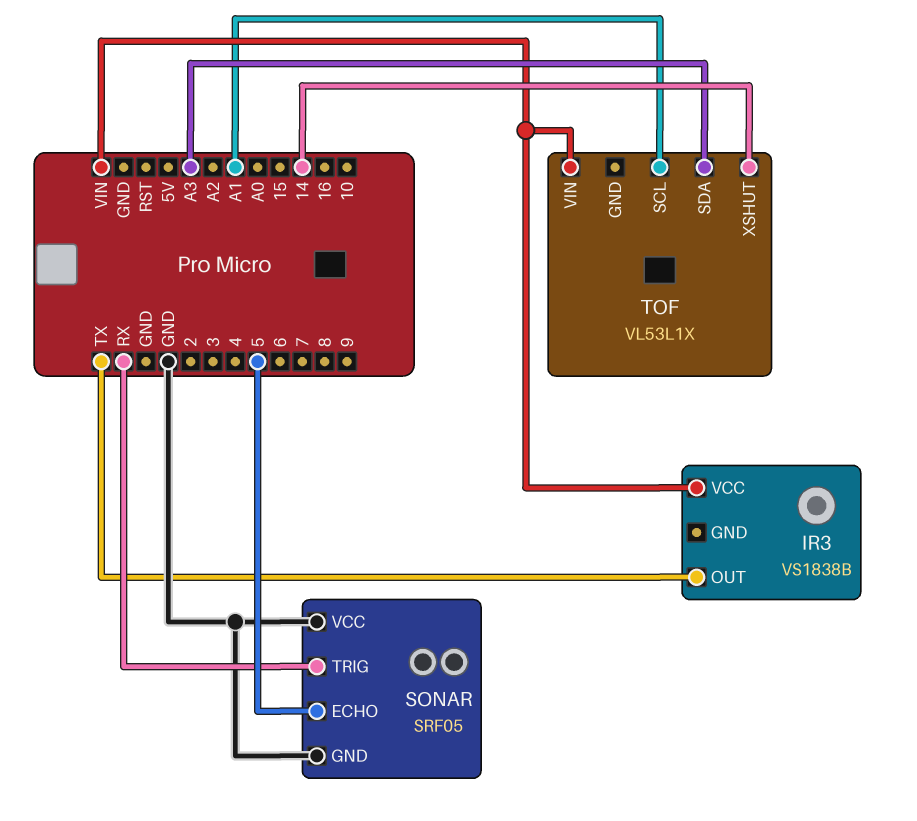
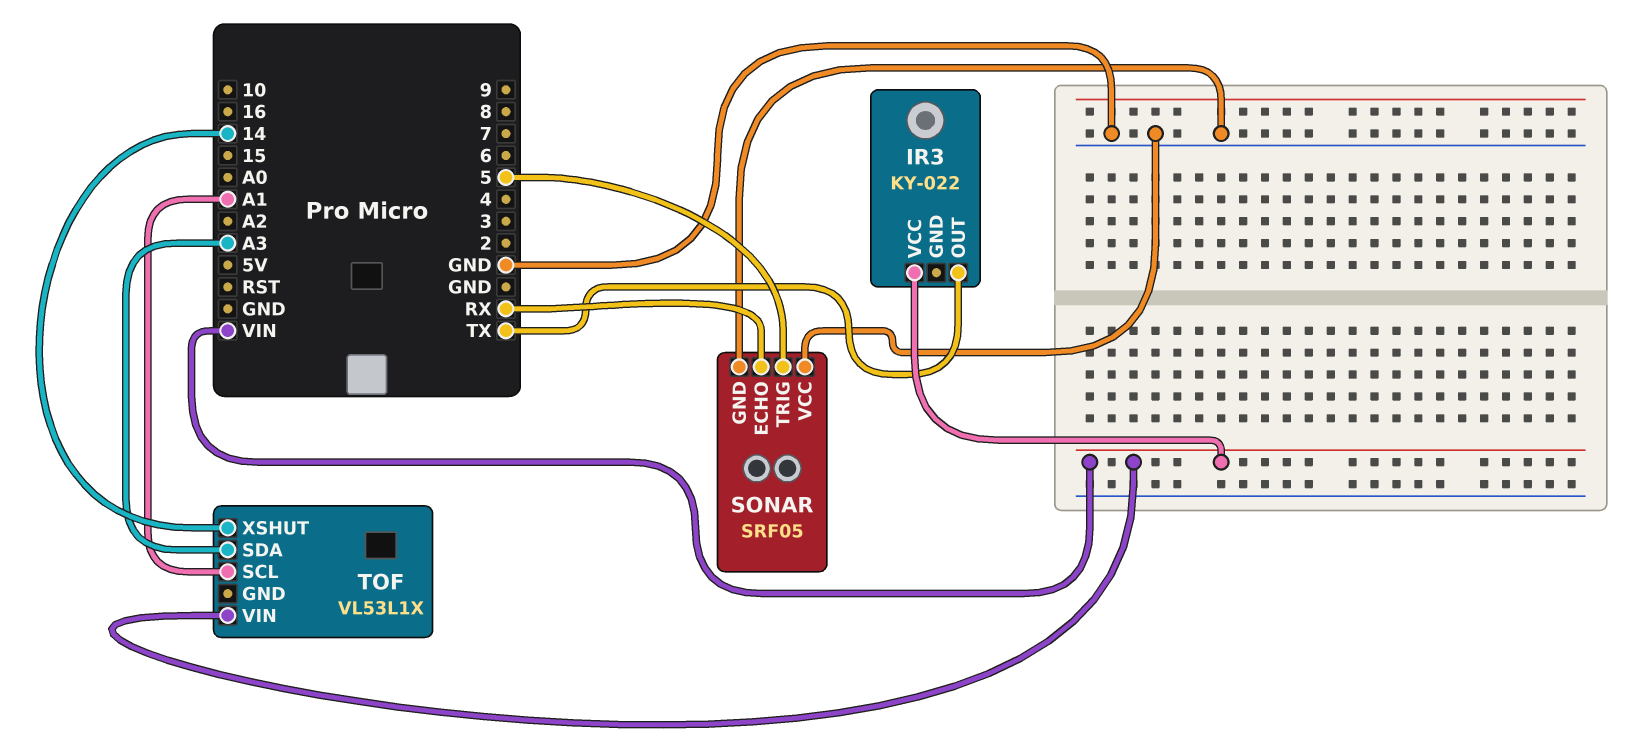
IR3: VS1838B -> KY-022
SONAR pin ECHO: 5 -> RX
SONAR pin TRIG: RX -> 5

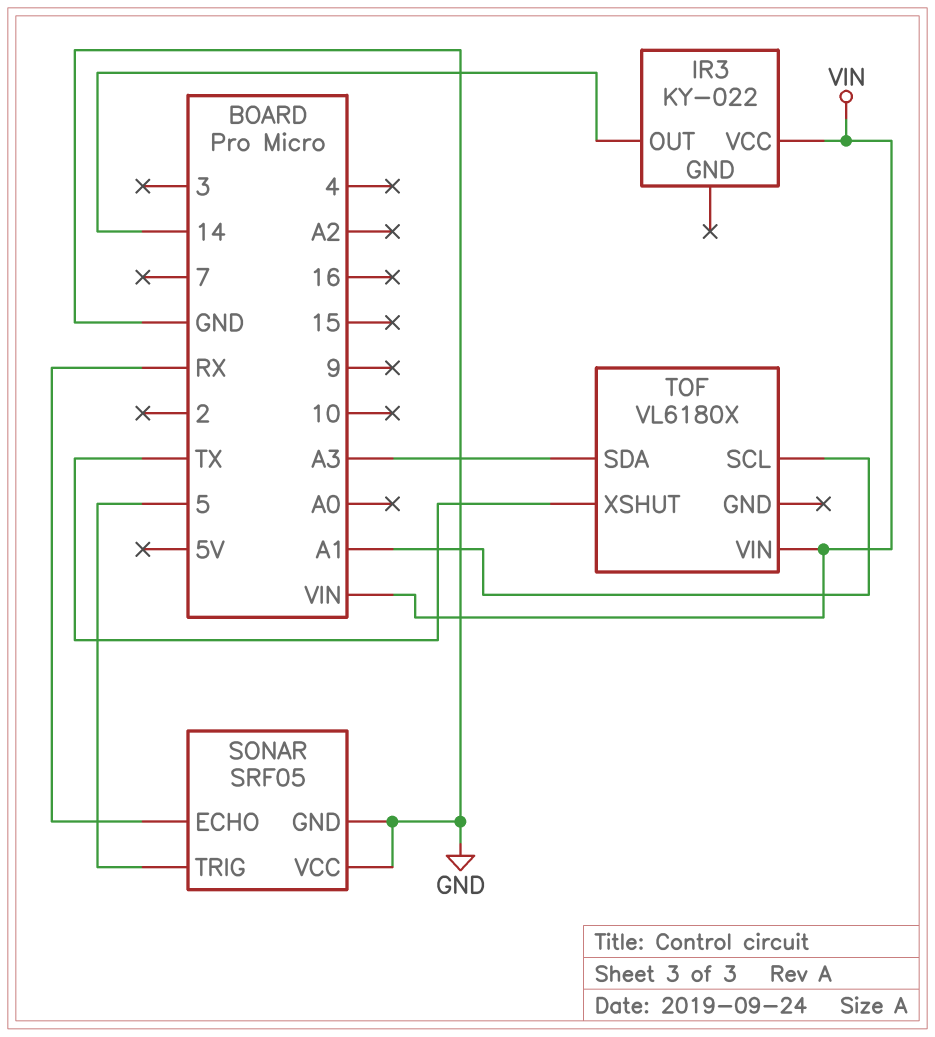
IR3 pin OUT: TX -> 14
TOF: VL53L1X -> VL6180X
TOF pin XSHUT: 14 -> TX

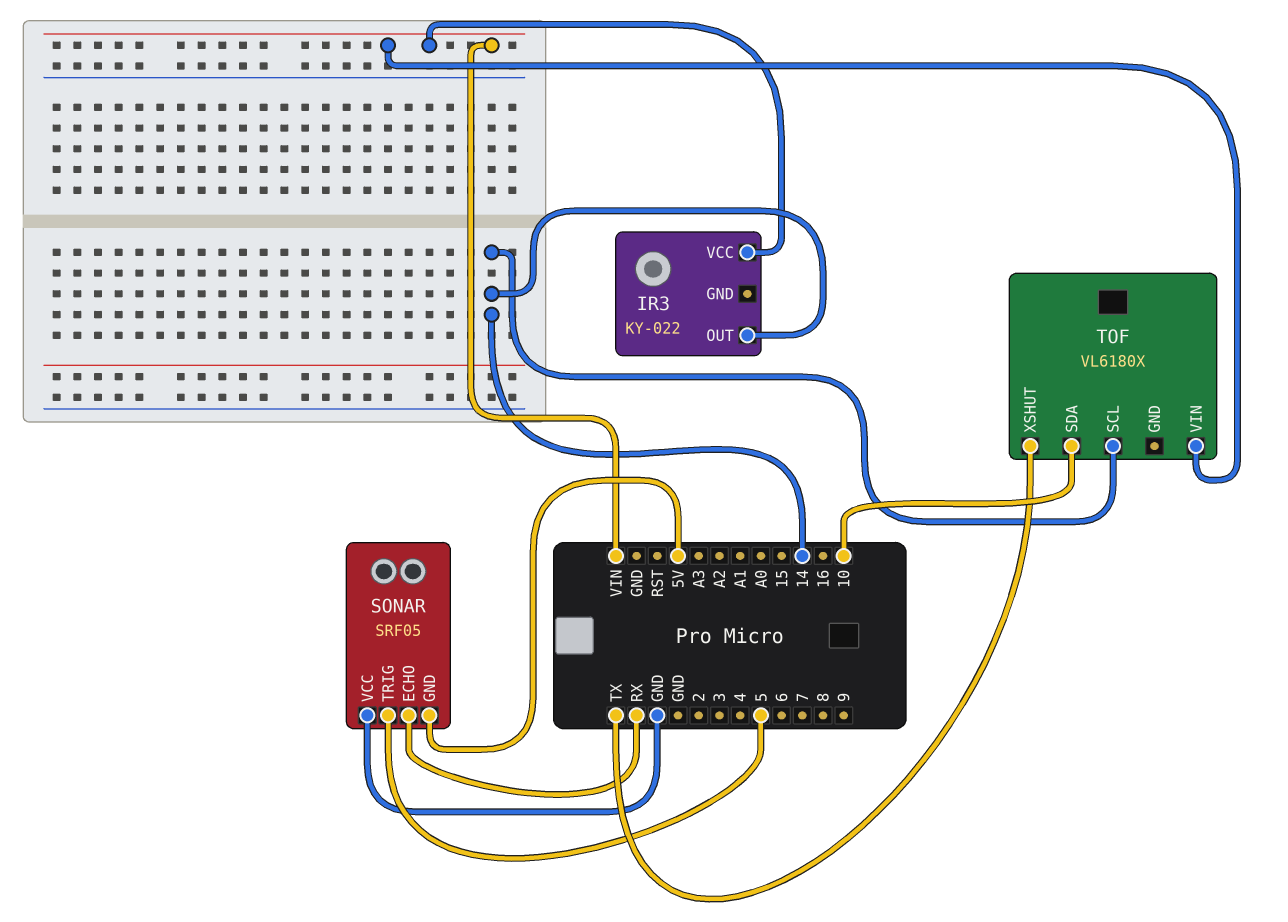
SONAR pin GND: GND -> 5V
TOF pin SCL: A1 -> 14
TOF pin SDA: A3 -> 10

